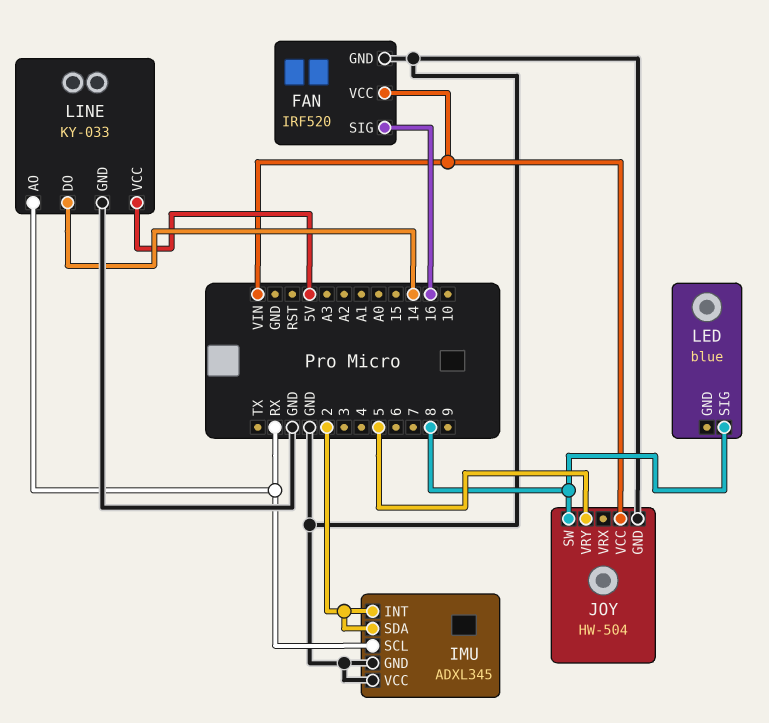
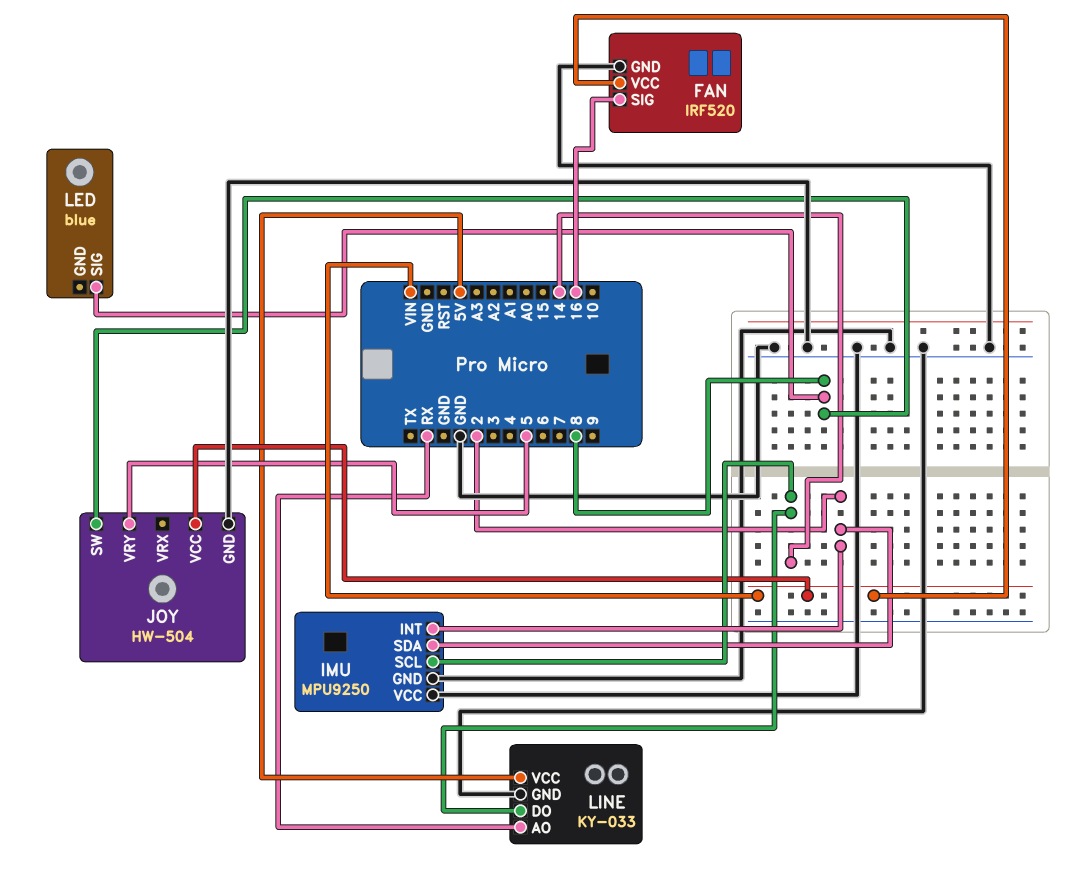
IMU: ADXL345 -> MPU9250
IMU pin SCL: RX -> 14

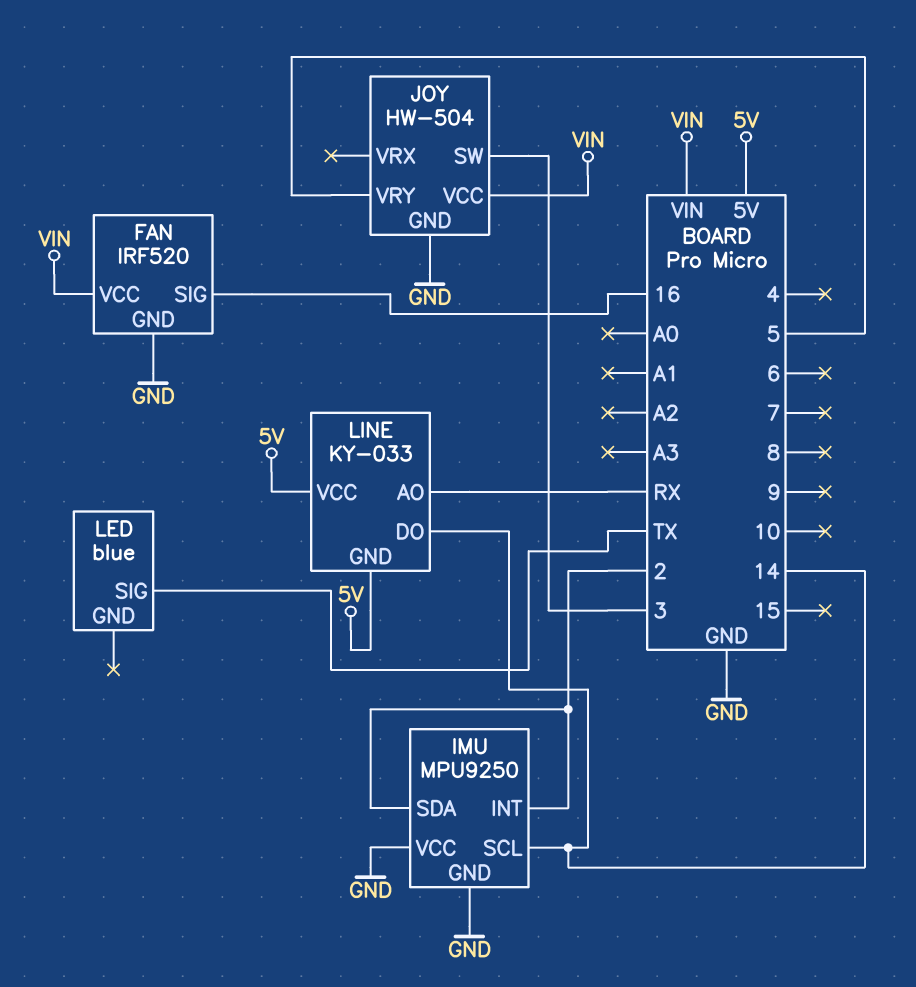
JOY pin SW: 8 -> 3
LED pin SIG: 8 -> TX
LINE pin GND: GND -> 5V

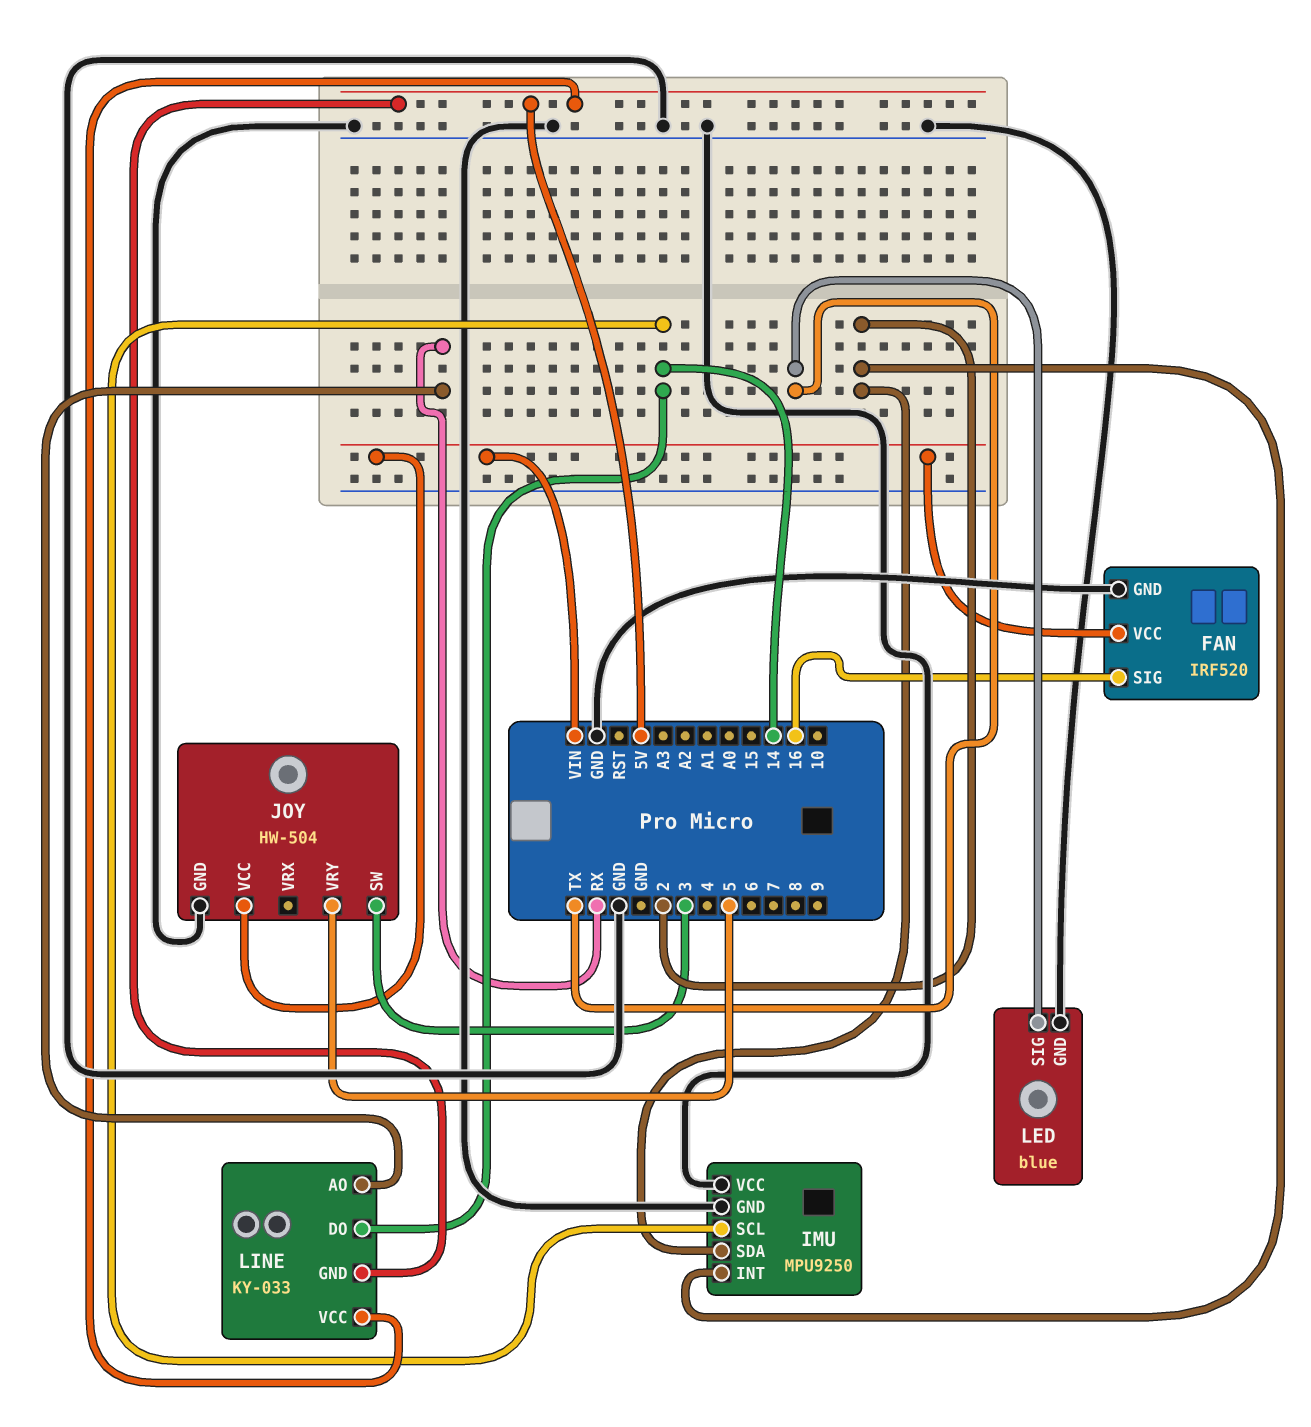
LED pin GND: none -> GND

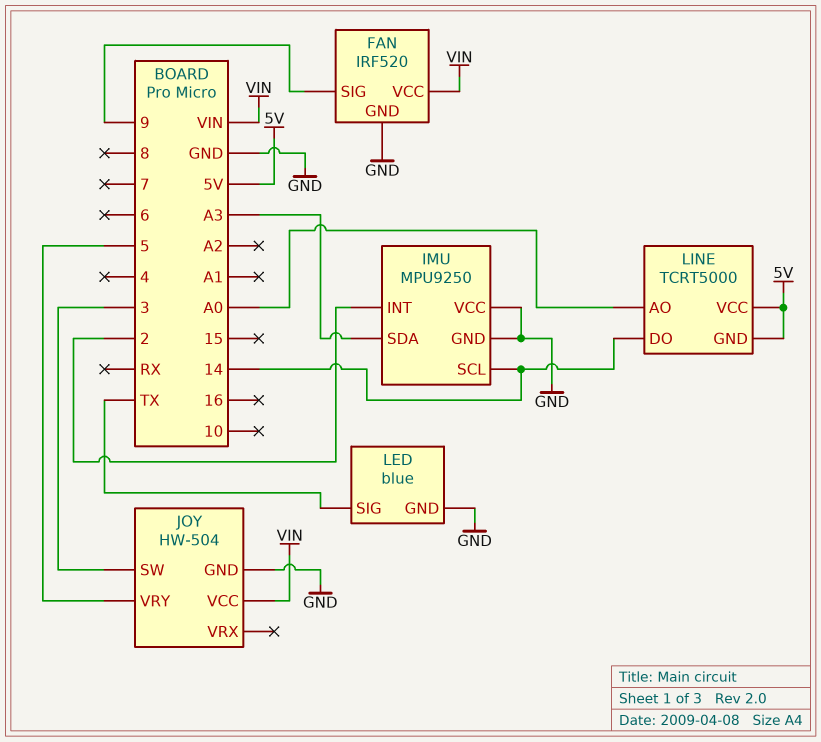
FAN pin SIG: 16 -> 9
IMU pin SDA: 2 -> A3
LINE: KY-033 -> TCRT5000
LINE pin AO: RX -> A0

